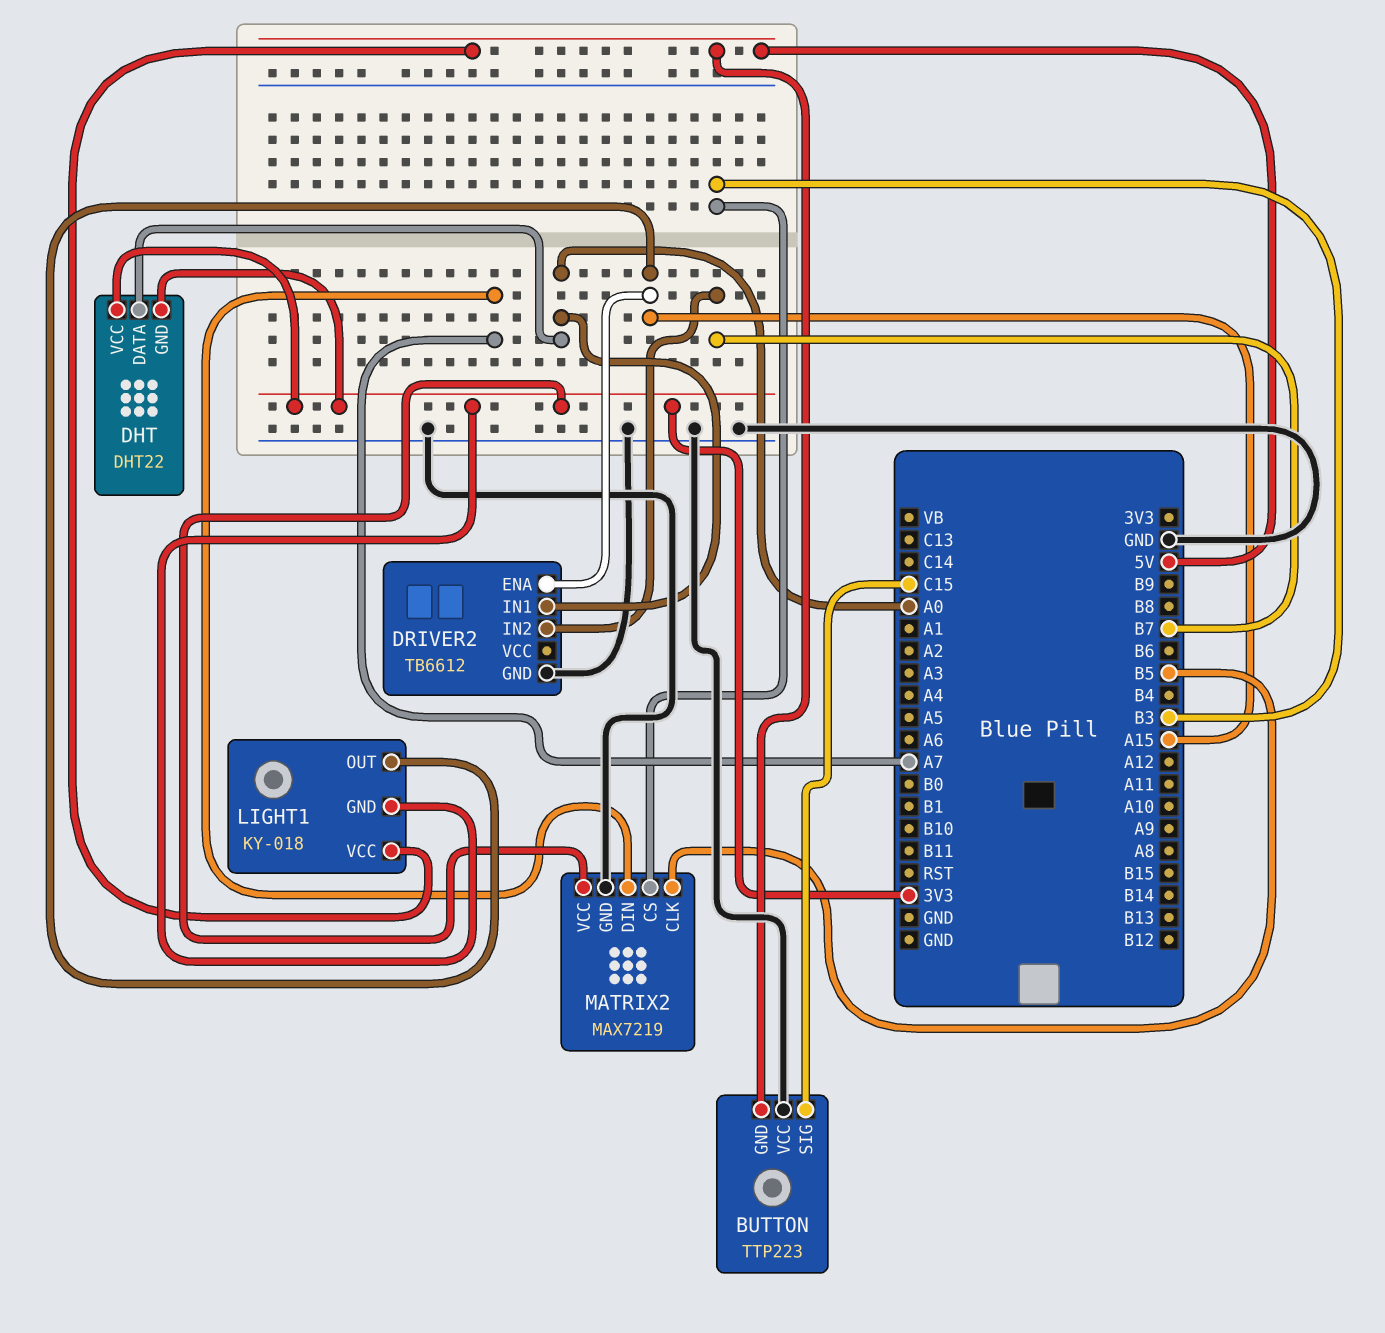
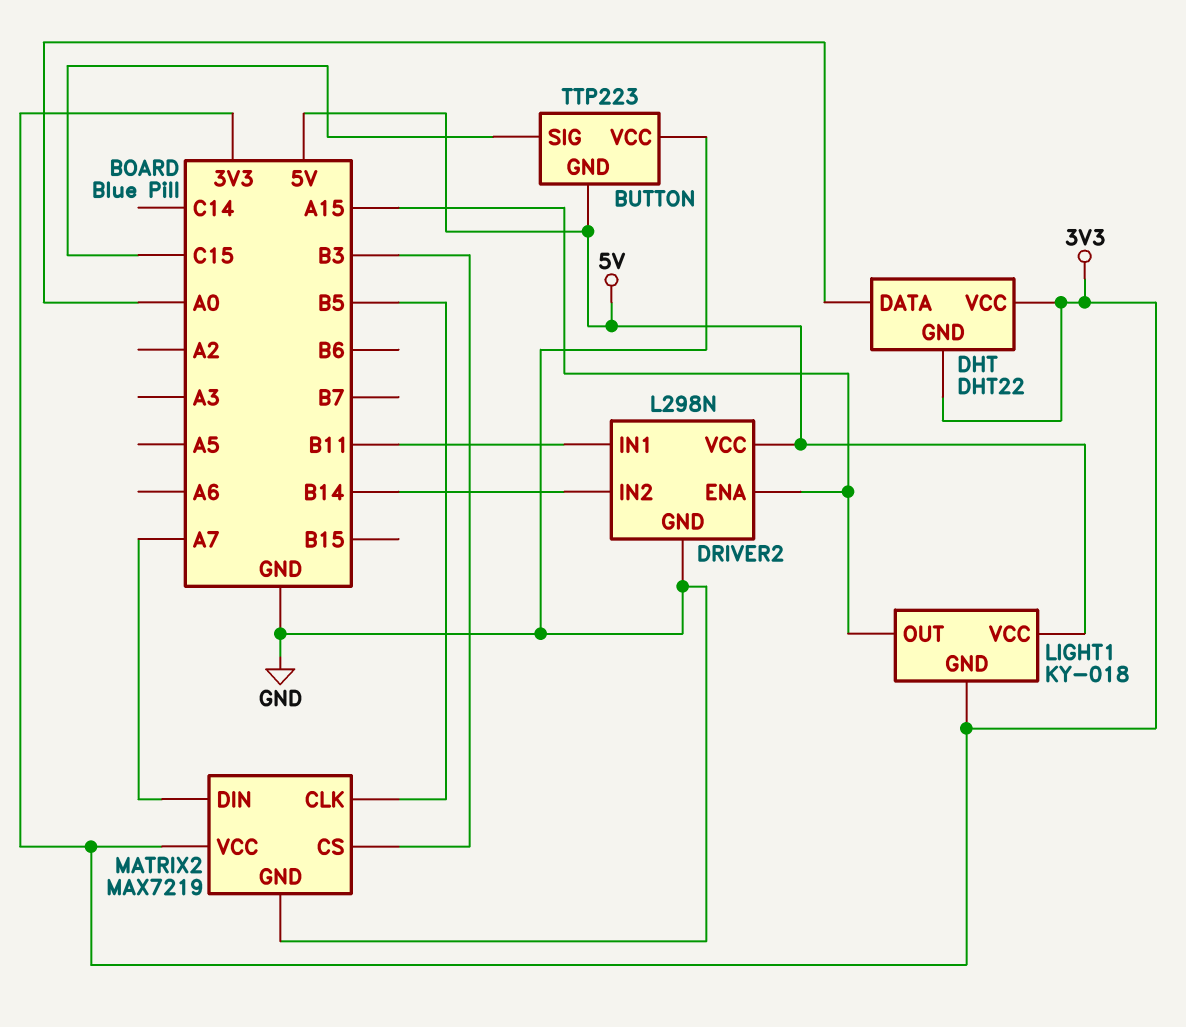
DRIVER2: TB6612 -> L298N
DRIVER2 pin IN1: A0 -> B11
DRIVER2 pin IN2: B7 -> B14
DRIVER2 pin VCC: none -> 5V

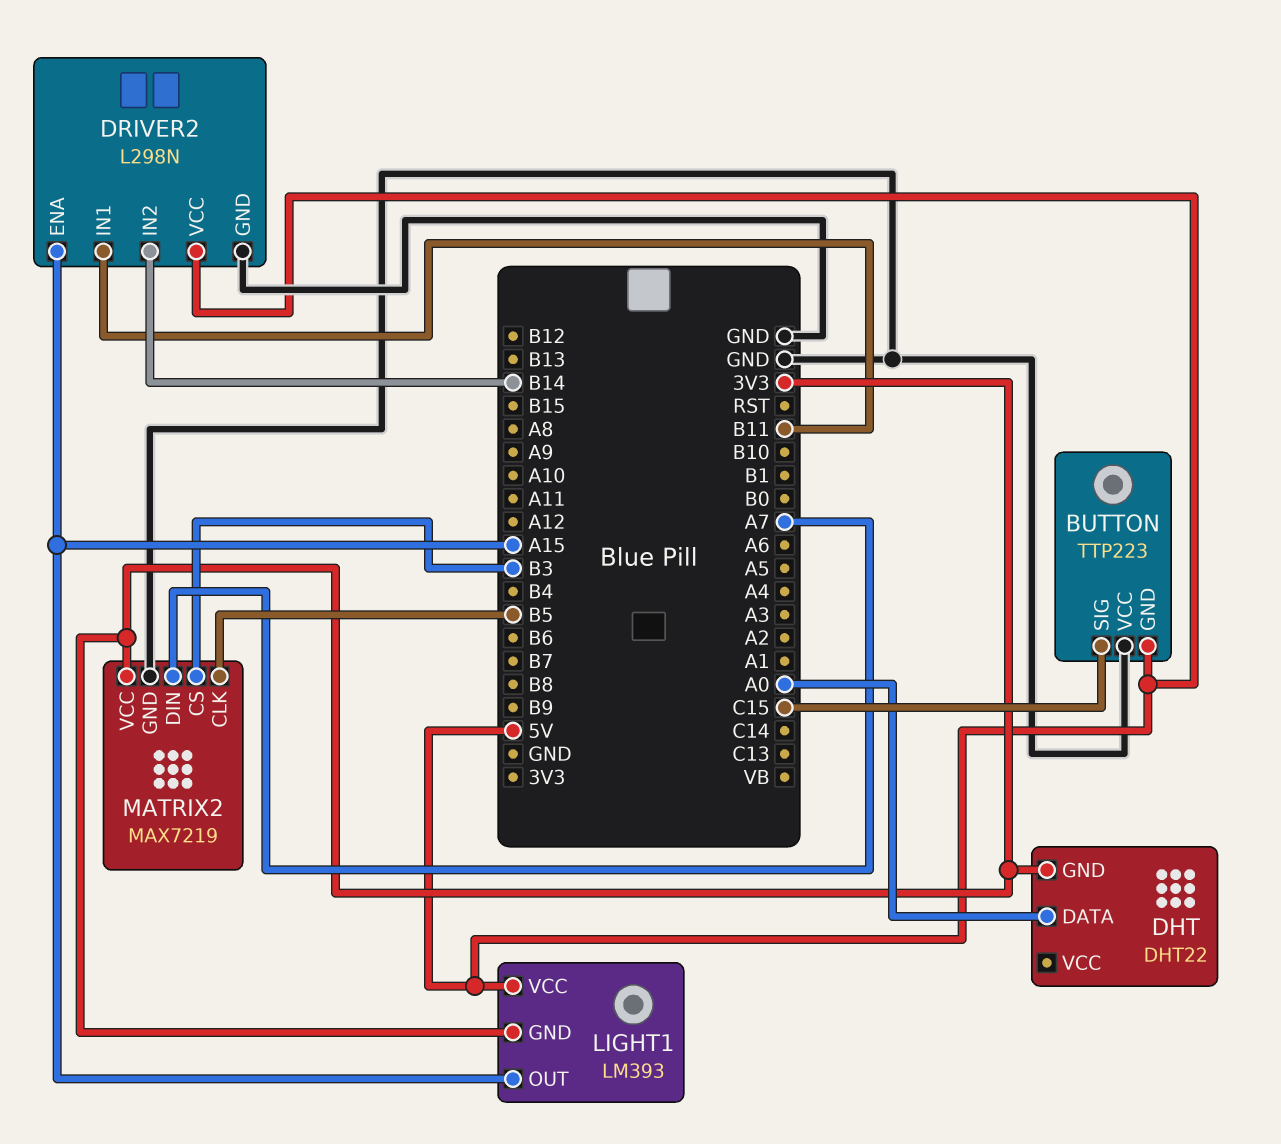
DHT pin VCC: 3V3 -> none
LIGHT1: KY-018 -> LM393

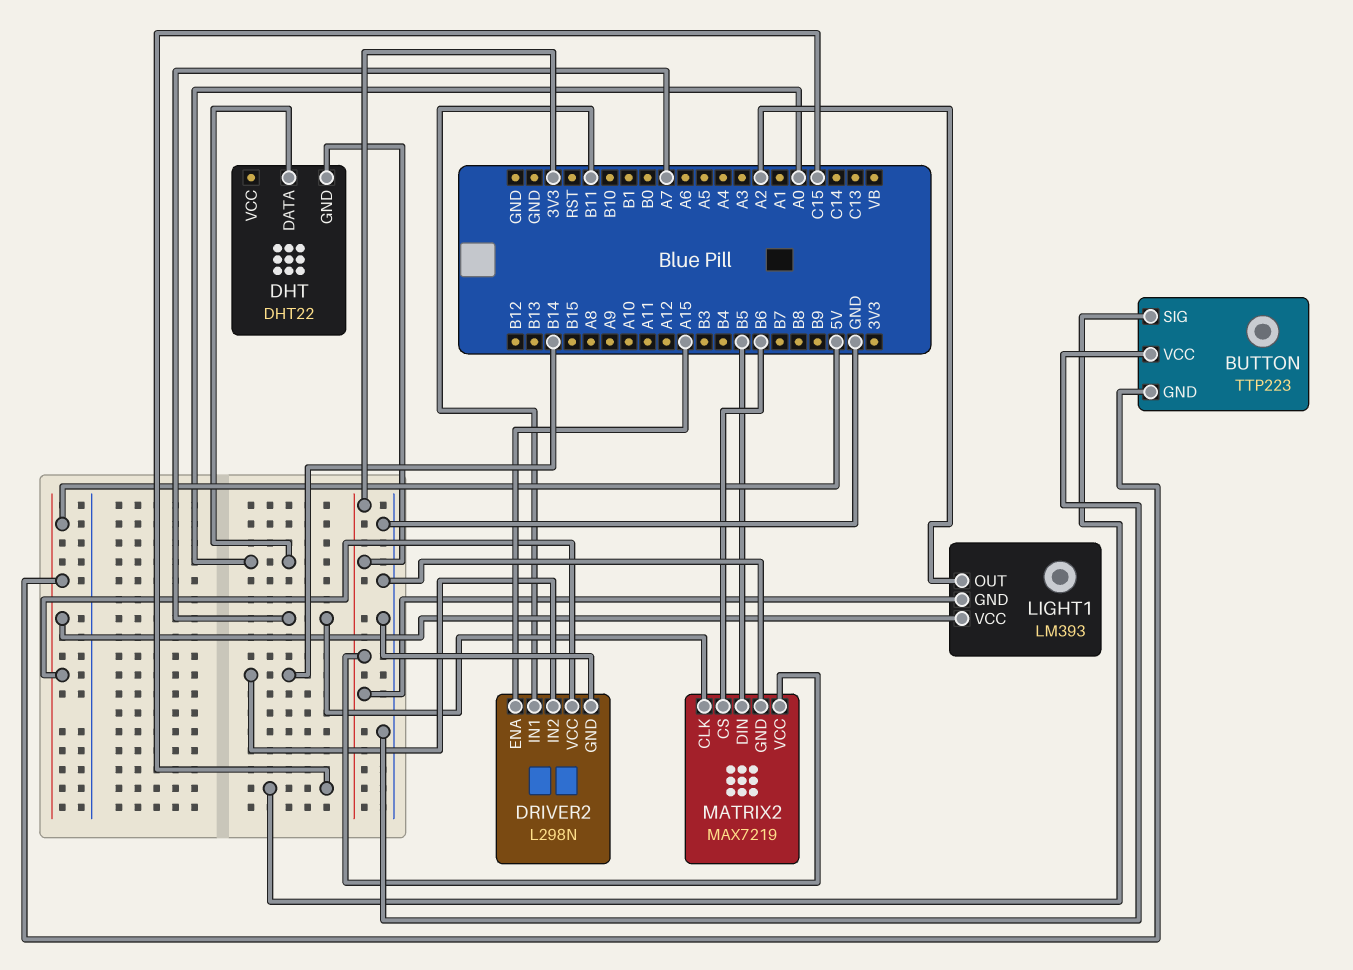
LIGHT1 pin OUT: A15 -> A2
MATRIX2 pin CLK: B5 -> A7
MATRIX2 pin CS: B3 -> B6
MATRIX2 pin DIN: A7 -> B5

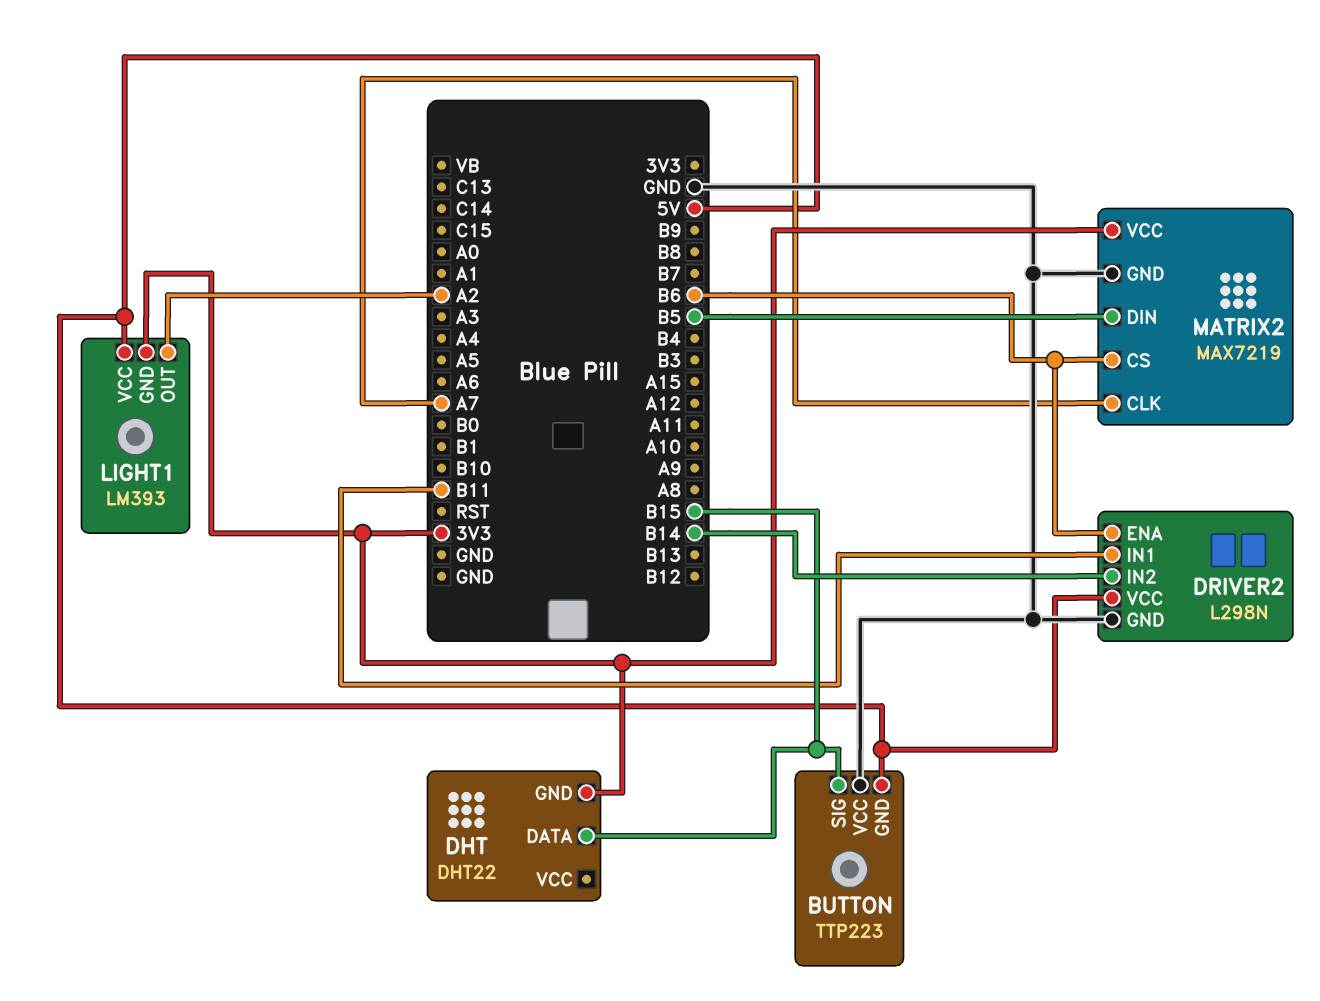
BUTTON pin SIG: C15 -> B15
DHT pin DATA: A0 -> B15
DRIVER2 pin ENA: A15 -> B6

